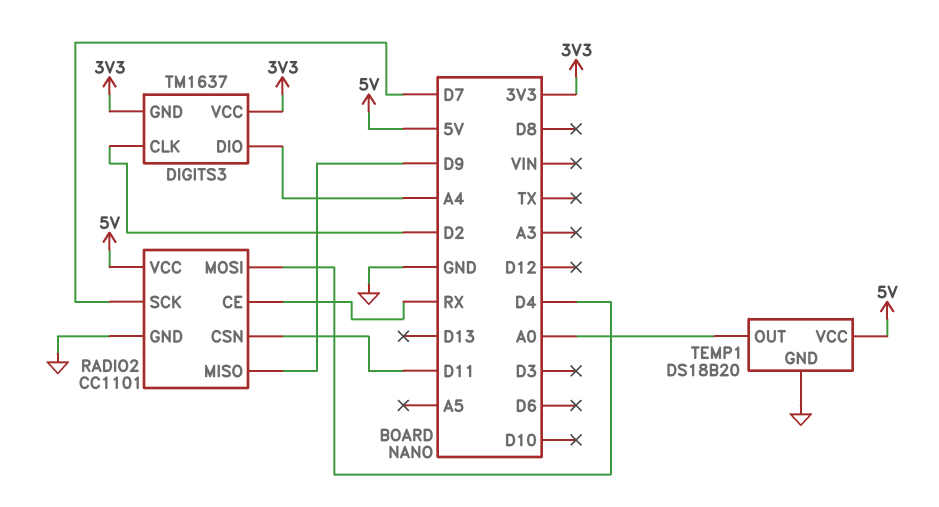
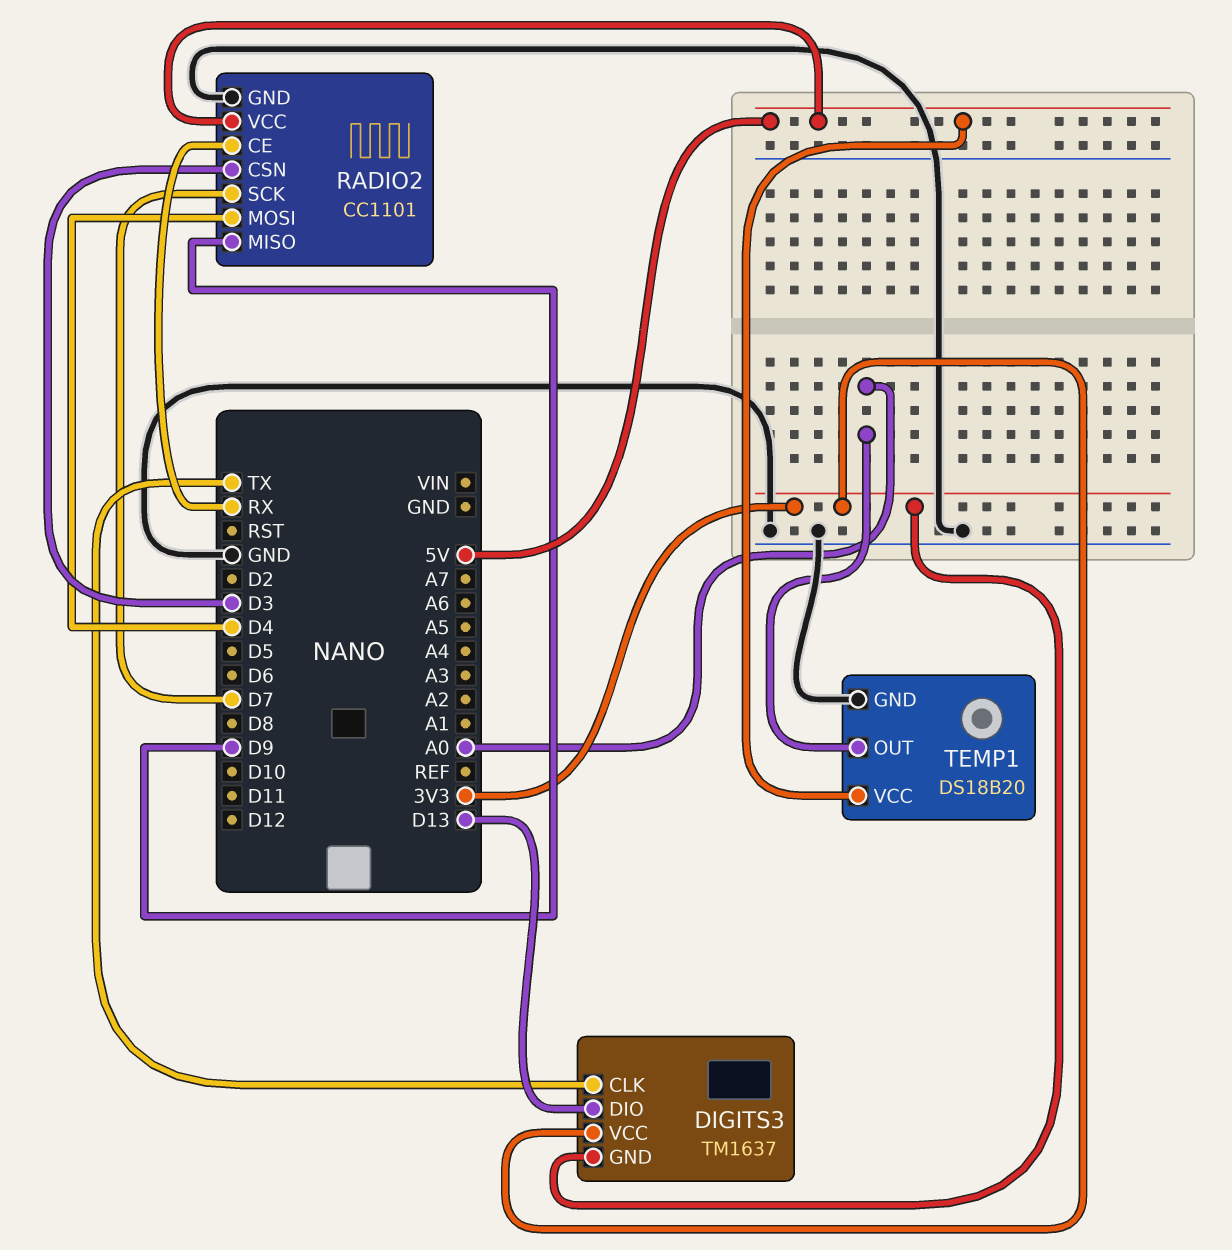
DIGITS3 pin CLK: D2 -> TX
DIGITS3 pin DIO: A4 -> D13
RADIO2 pin CSN: D11 -> D3

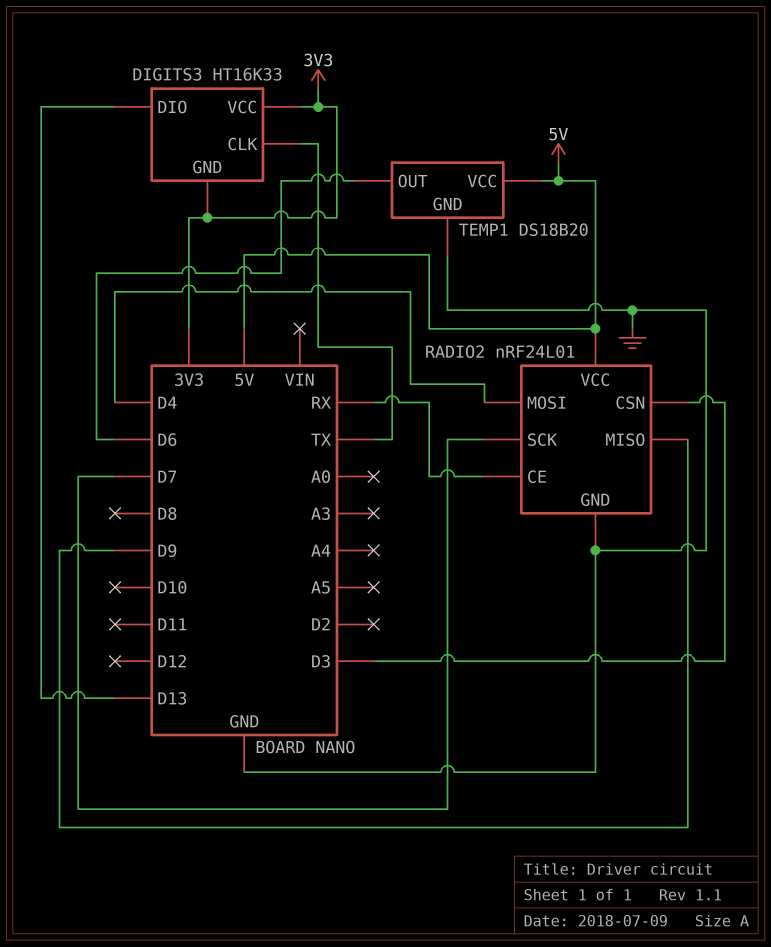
DIGITS3: TM1637 -> HT16K33
RADIO2: CC1101 -> nRF24L01
TEMP1 pin OUT: A0 -> D6

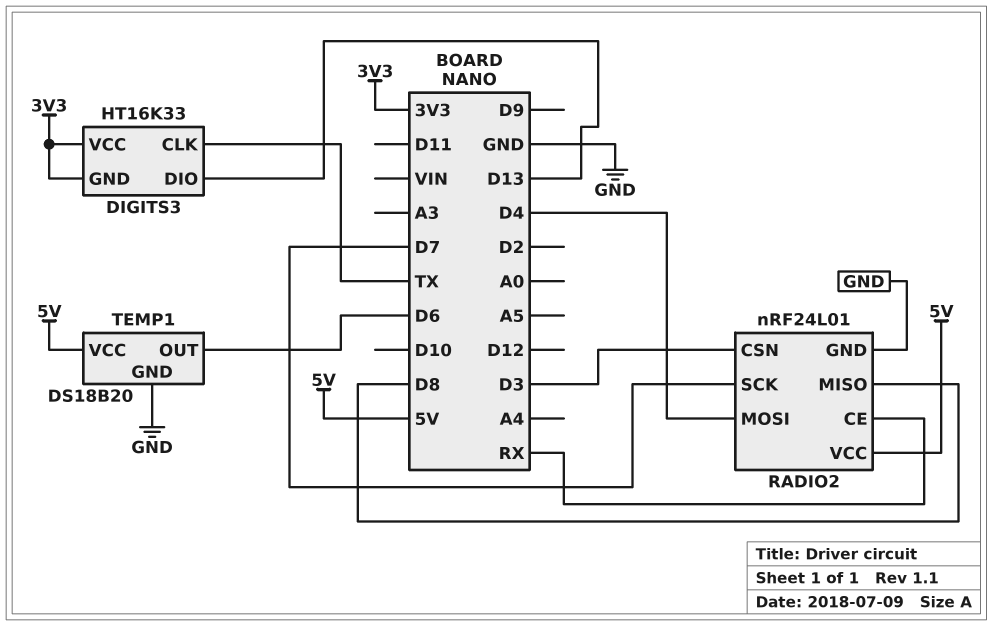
RADIO2 pin MISO: D9 -> D8

